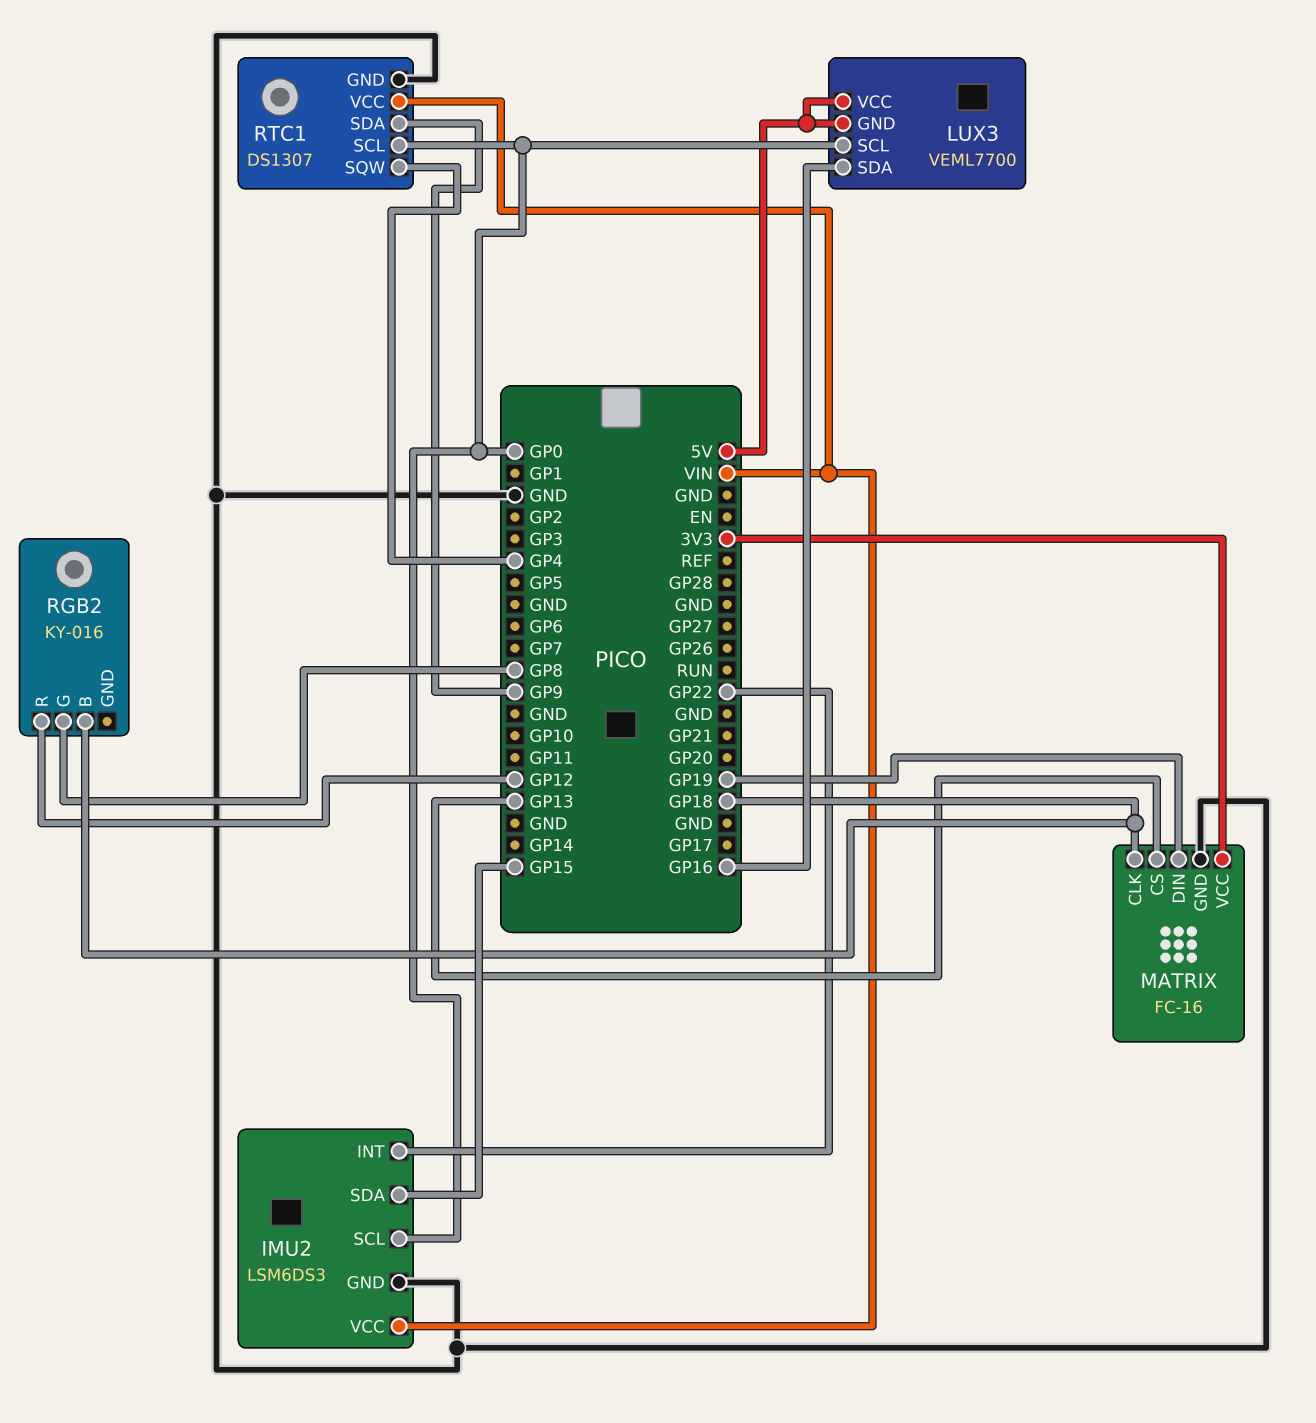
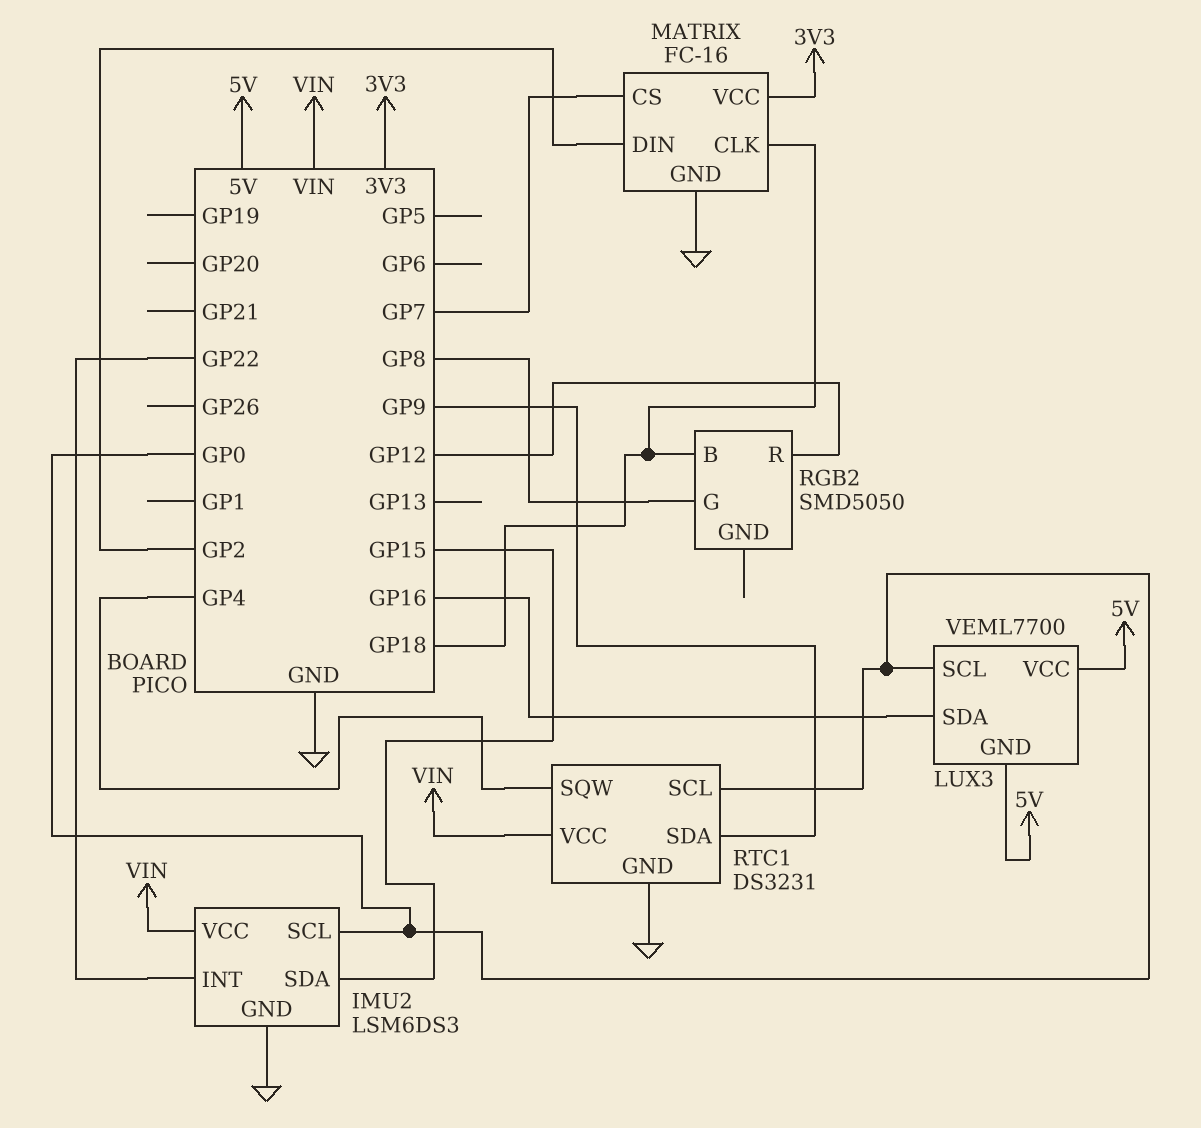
MATRIX pin CS: GP13 -> GP7
MATRIX pin DIN: GP19 -> GP2
RGB2: KY-016 -> SMD5050
RTC1: DS1307 -> DS3231

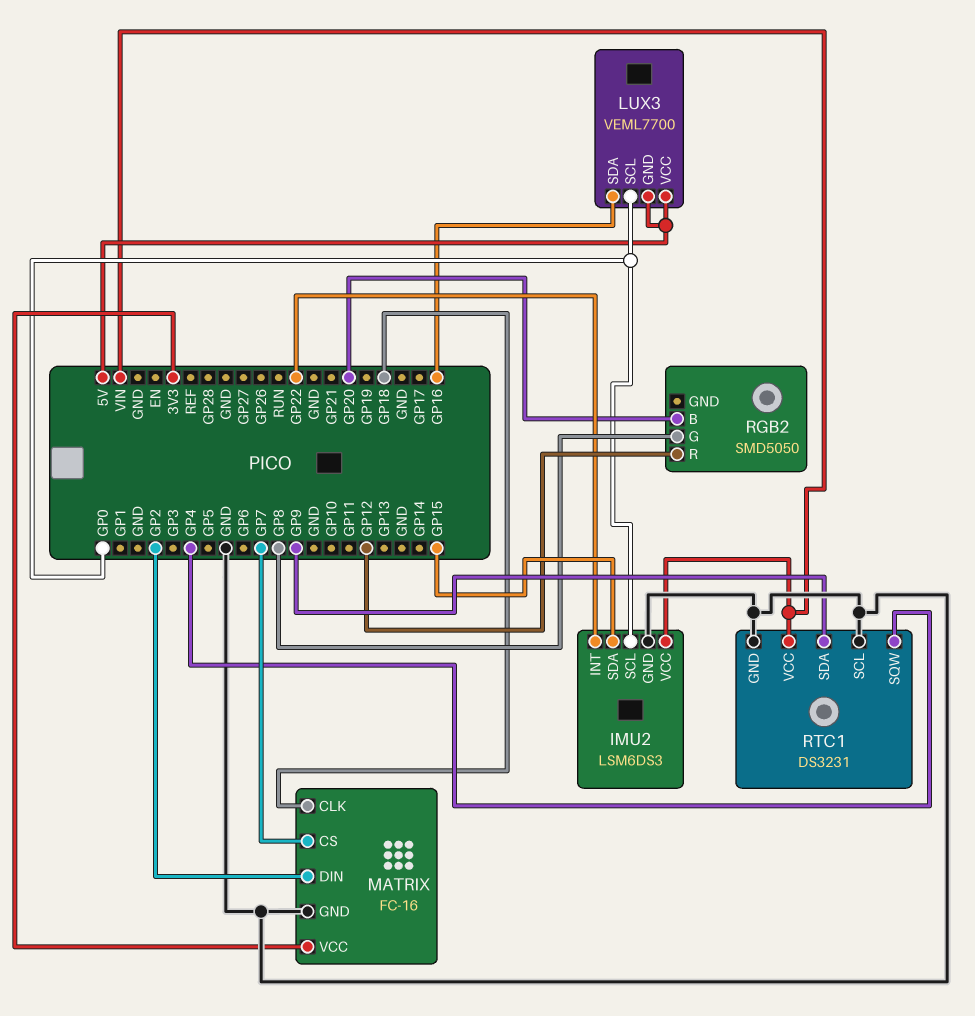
RGB2 pin B: GP18 -> GP20
RTC1 pin SCL: GP0 -> GND

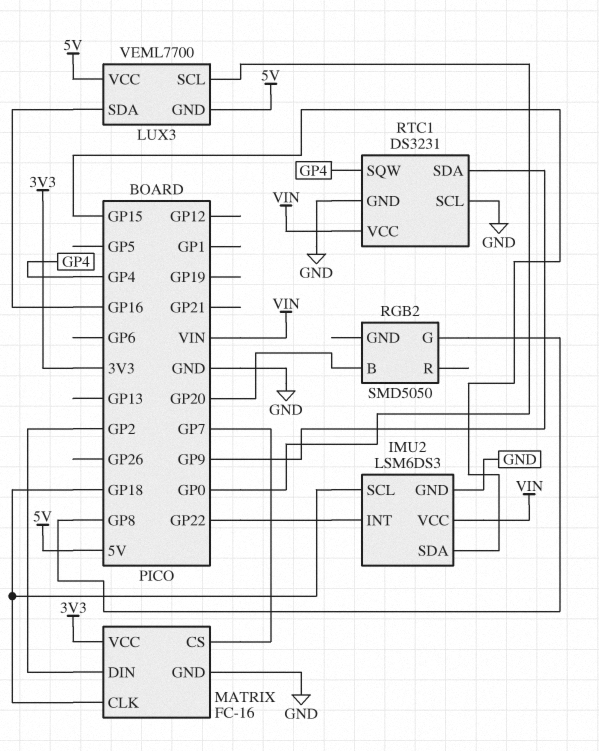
IMU2 pin SCL: GP0 -> GP18
RGB2 pin R: GP12 -> none

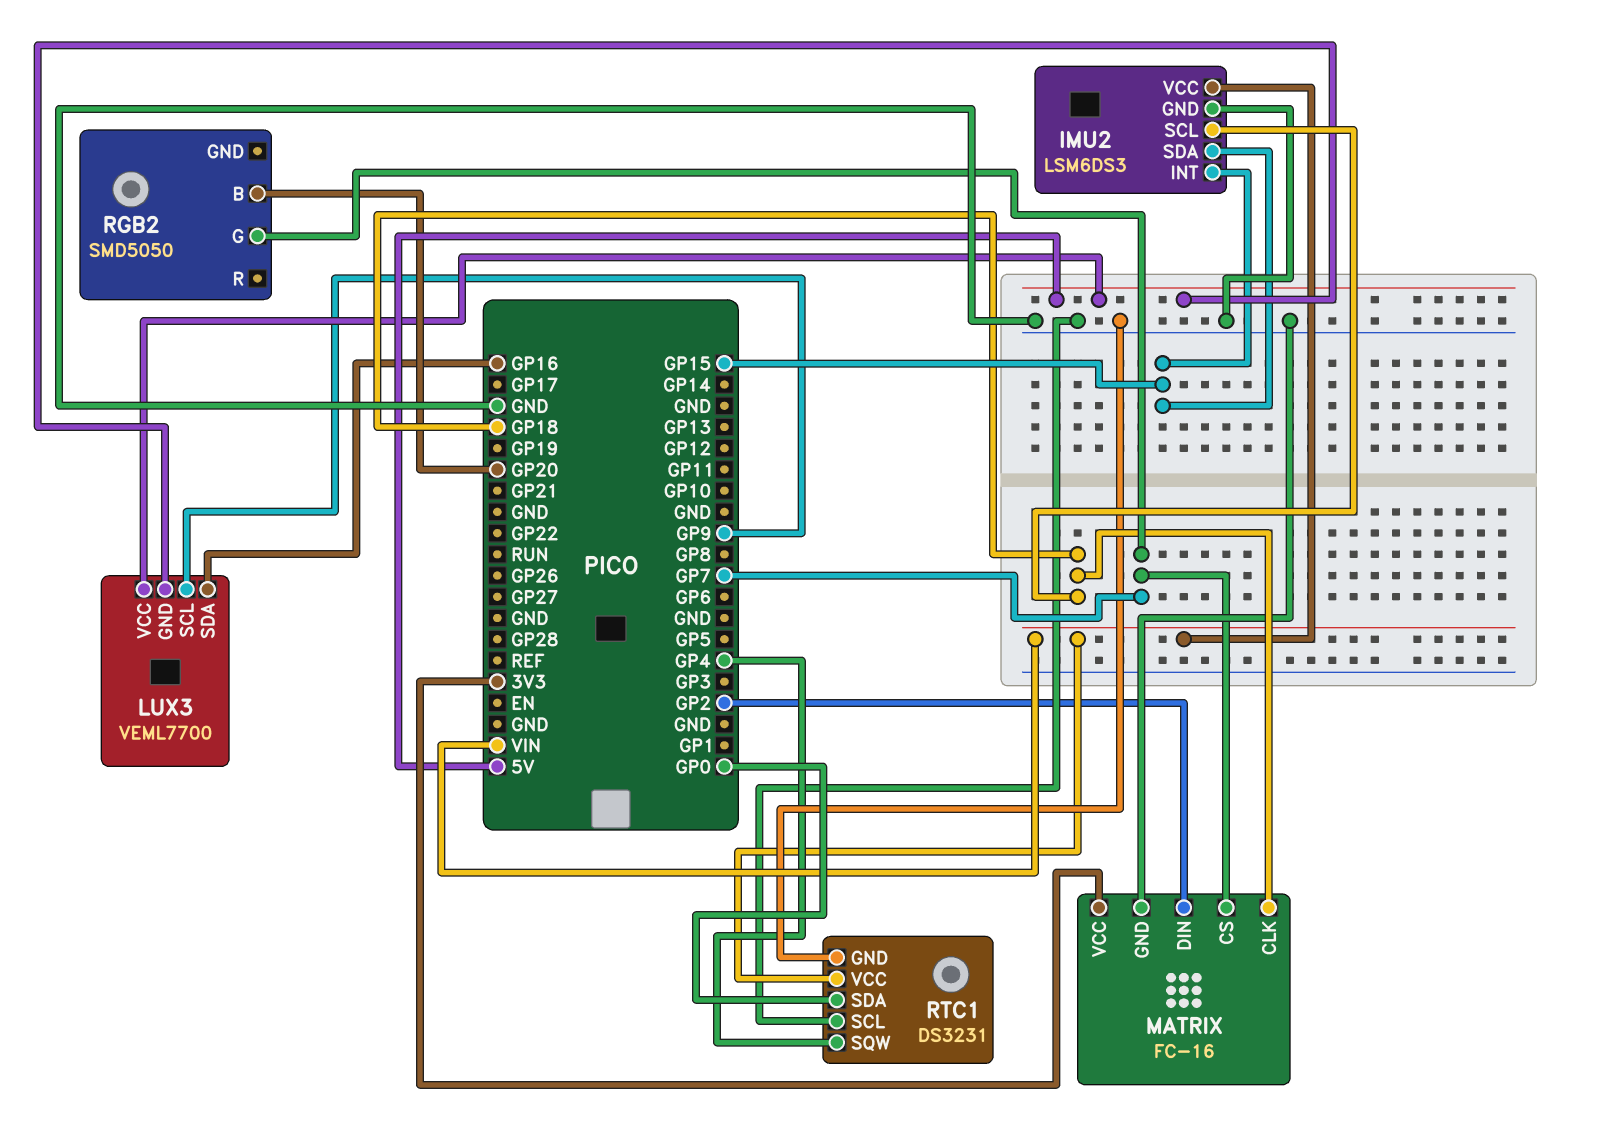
IMU2 pin INT: GP22 -> GP15
LUX3 pin SCL: GP0 -> GP9
RGB2 pin G: GP8 -> GP7
RTC1 pin SDA: GP9 -> GP0

